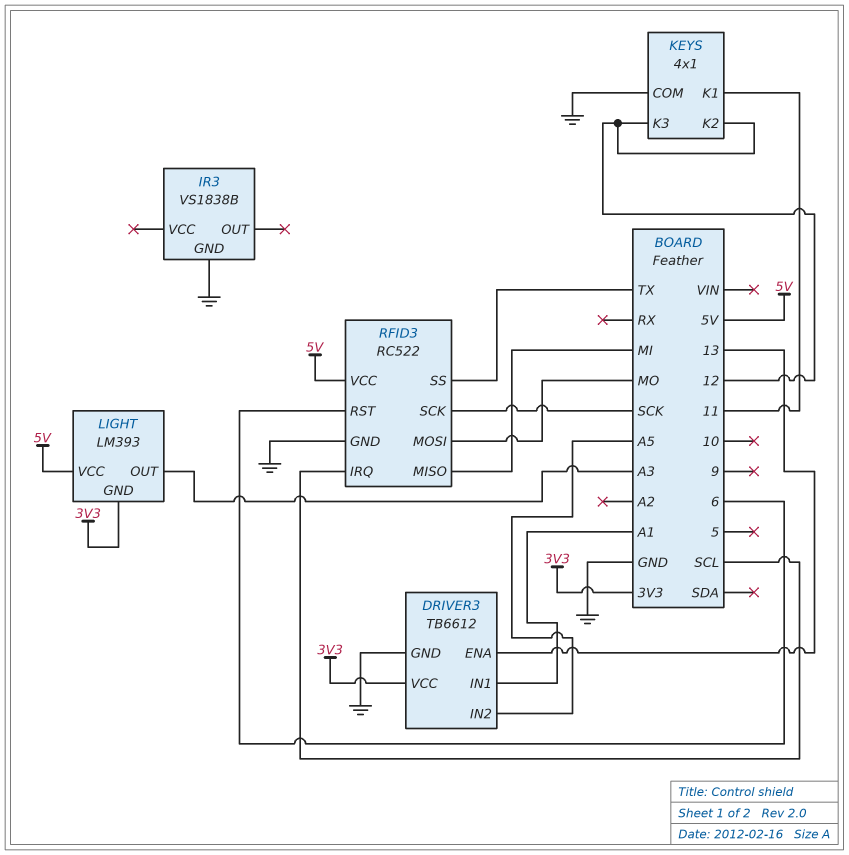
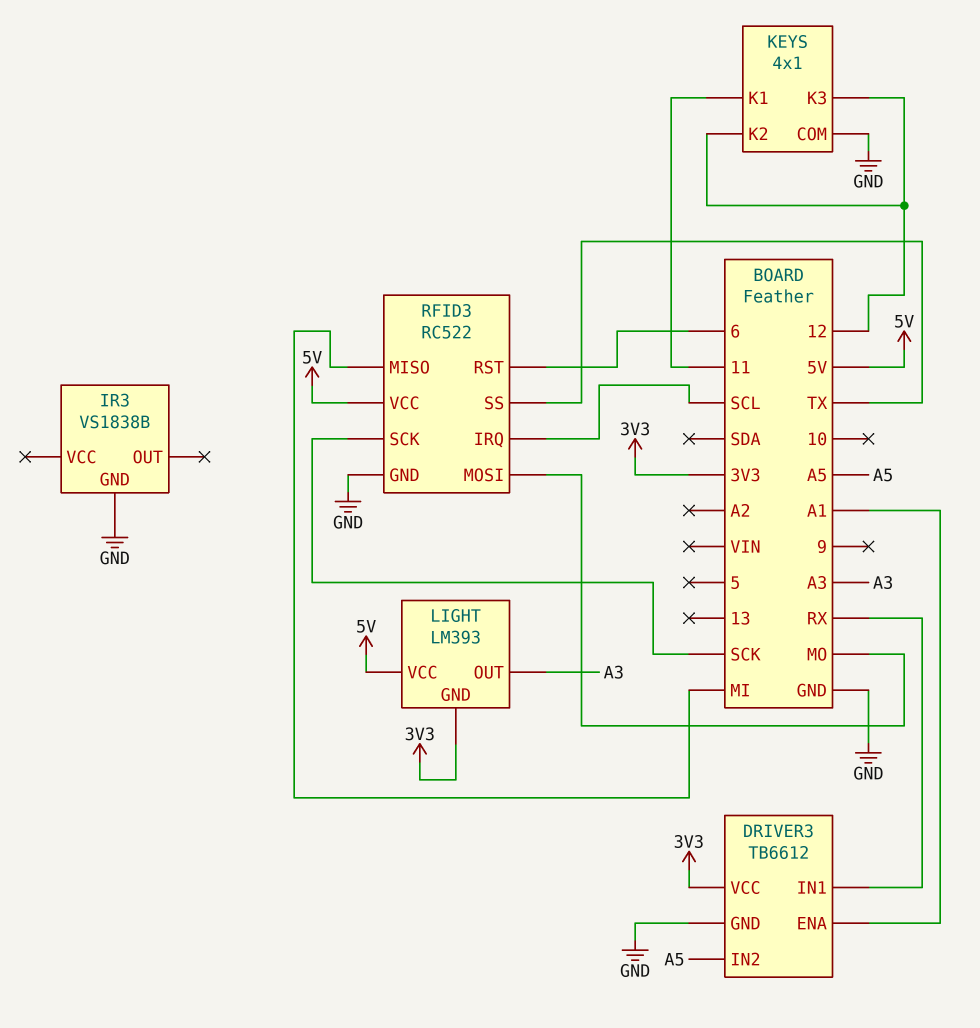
DRIVER3 pin ENA: 13 -> A1
DRIVER3 pin IN1: A1 -> RX

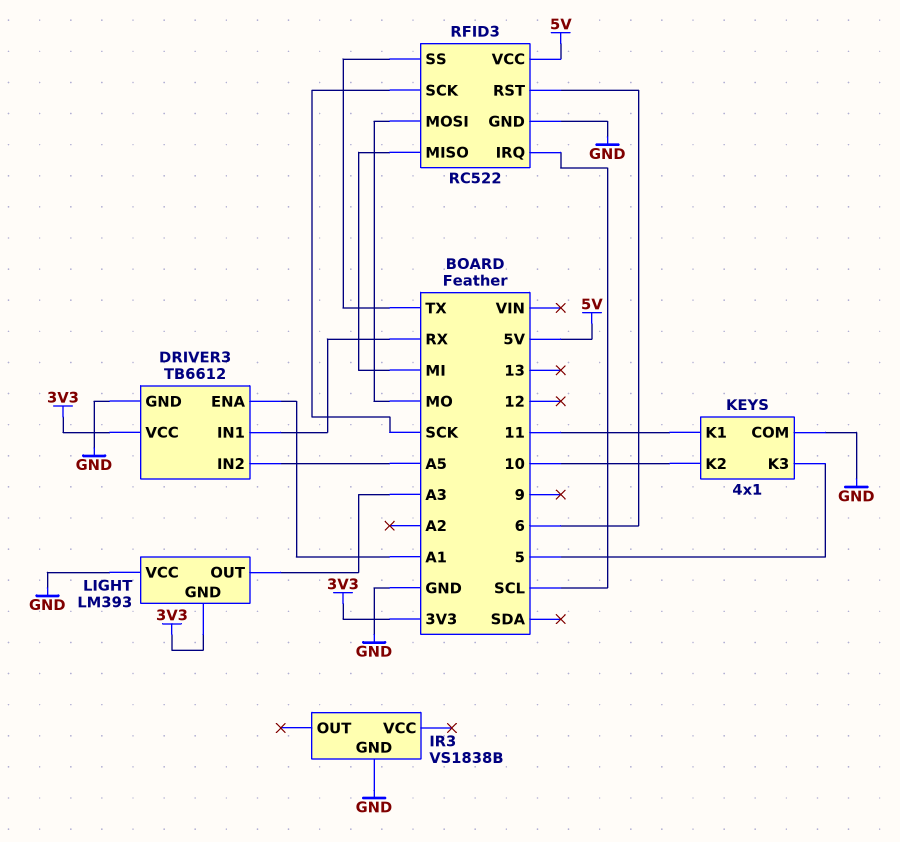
KEYS pin K2: 12 -> 10
KEYS pin K3: 12 -> 5
LIGHT pin VCC: 5V -> GND

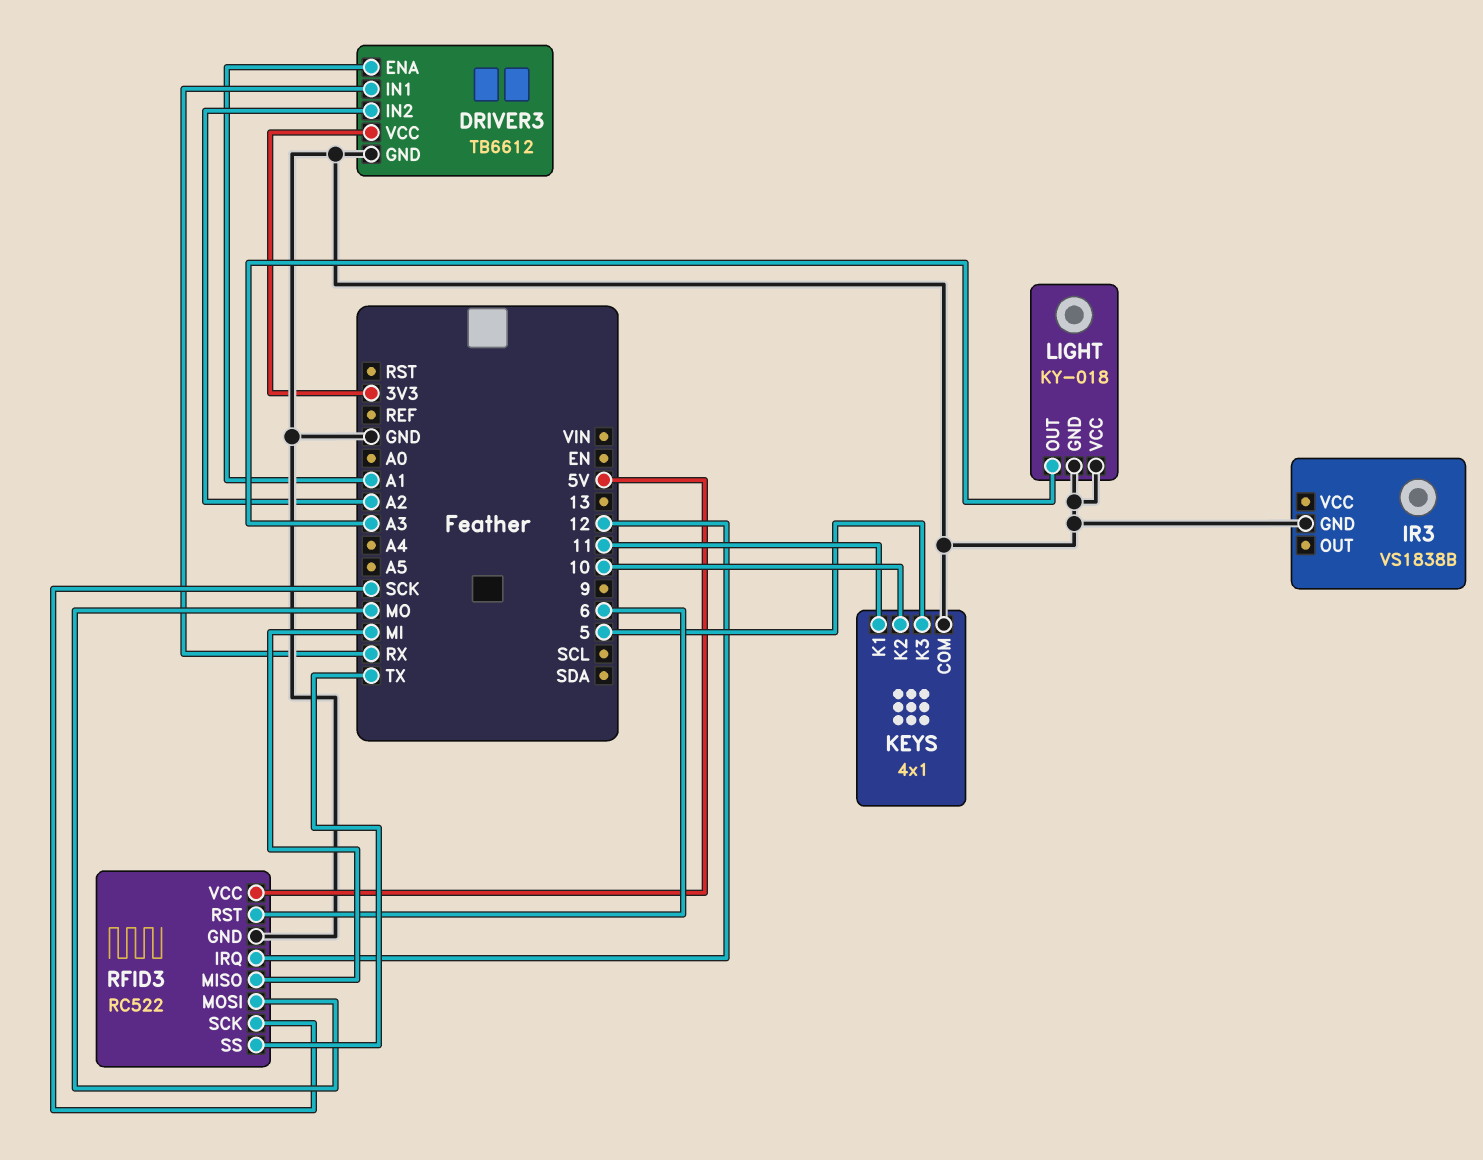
DRIVER3 pin IN2: A5 -> A2
LIGHT: LM393 -> KY-018
LIGHT pin GND: 3V3 -> GND
RFID3 pin IRQ: SCL -> 12

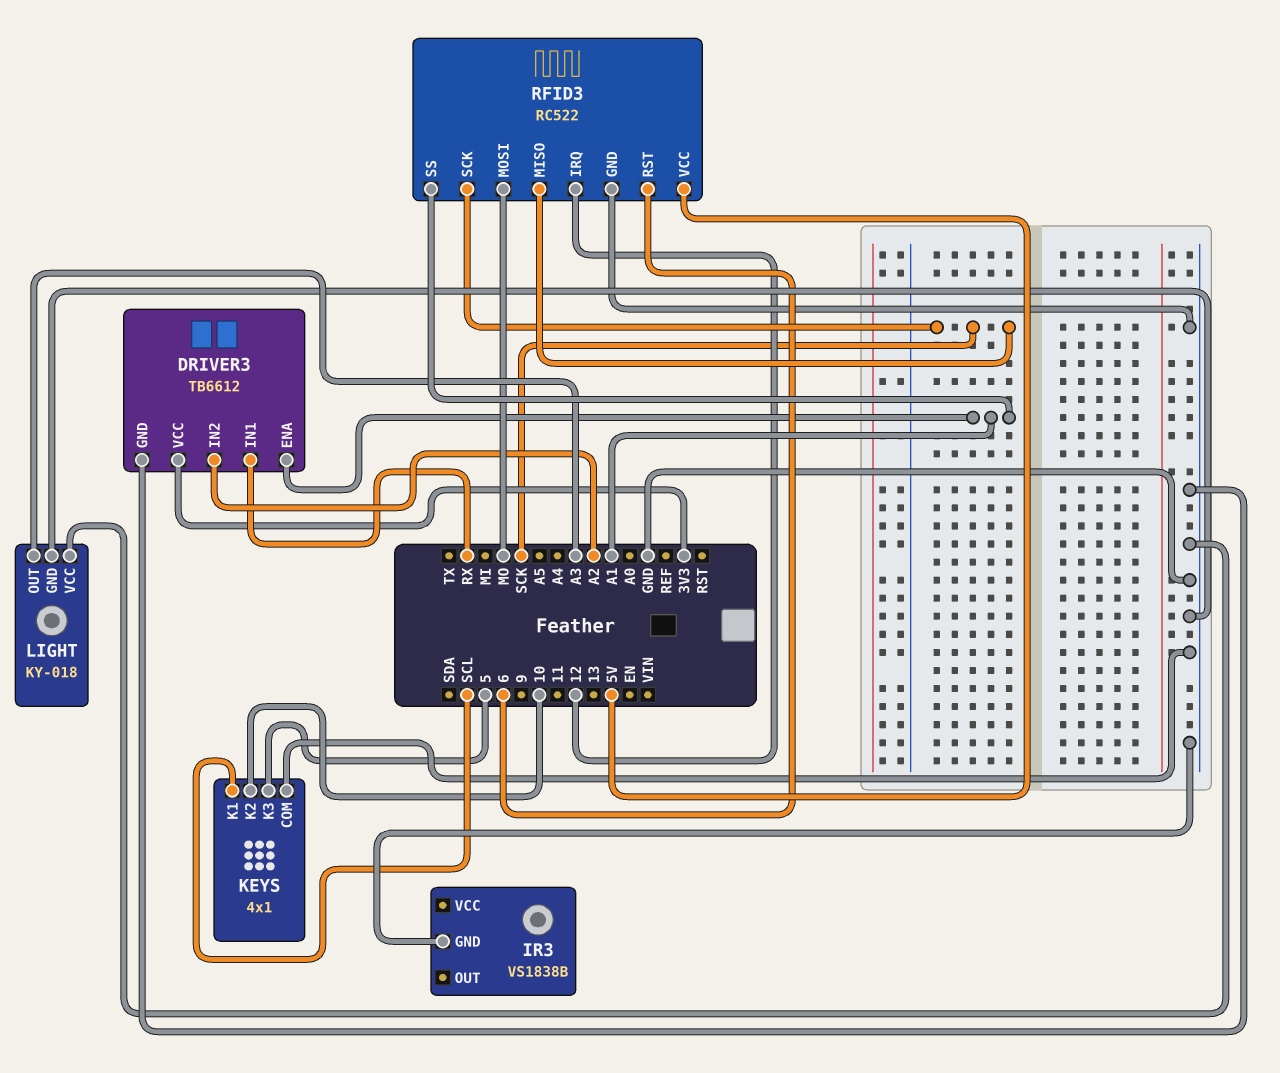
KEYS pin K1: 11 -> SCL
RFID3 pin MISO: MI -> SCK
RFID3 pin SS: TX -> A1

